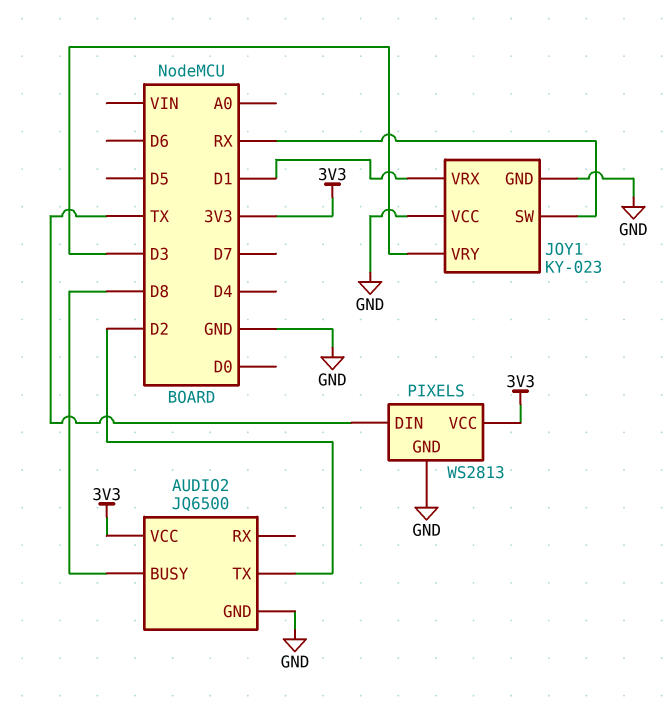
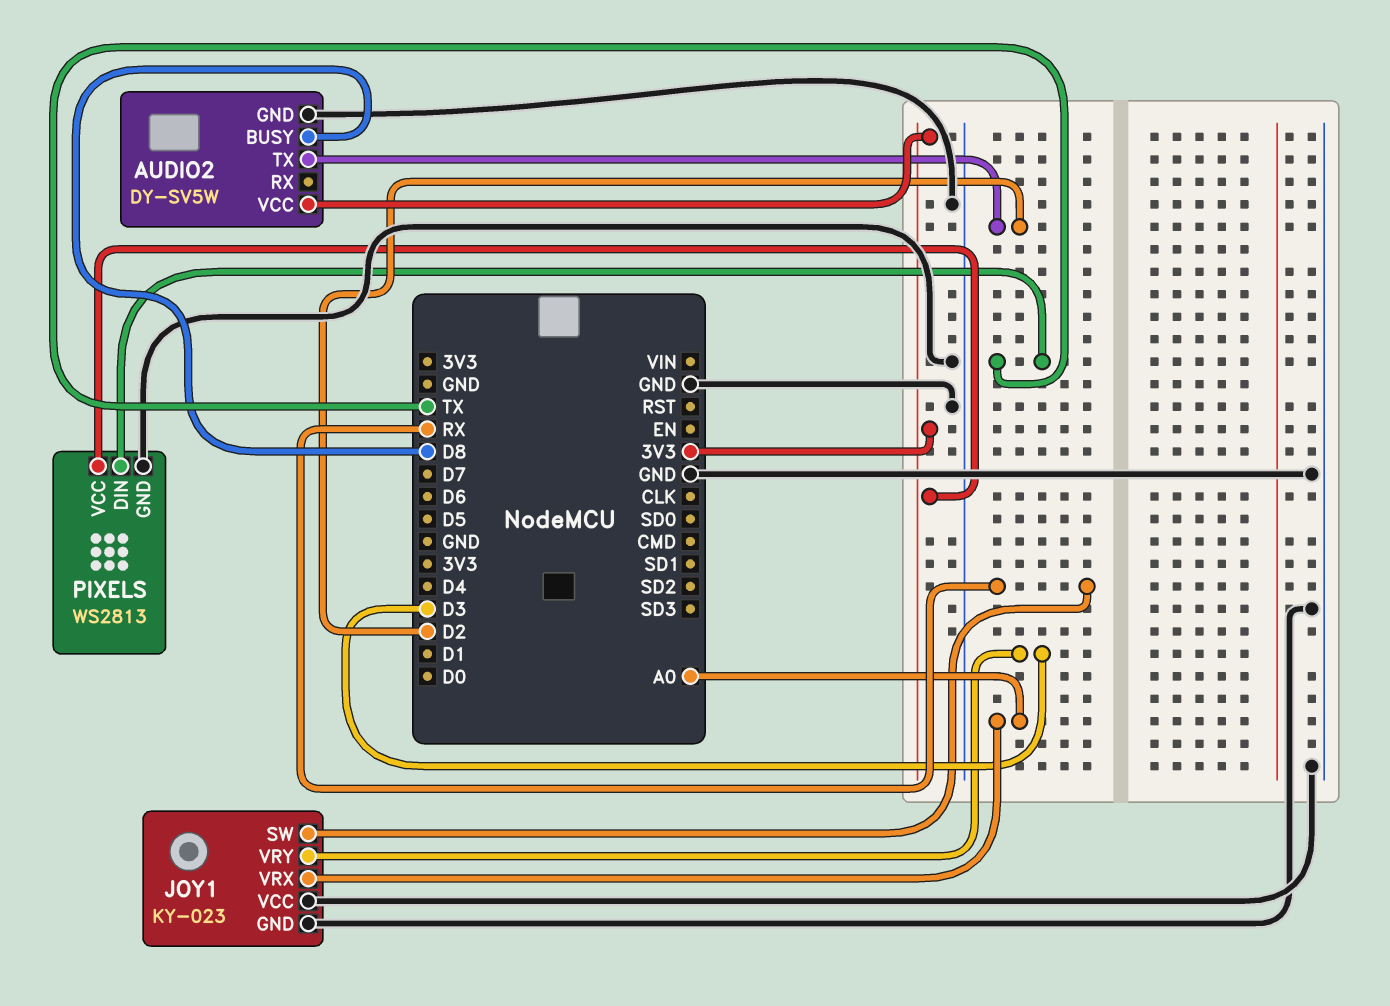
AUDIO2: JQ6500 -> DY-SV5W
JOY1 pin VRX: D1 -> A0

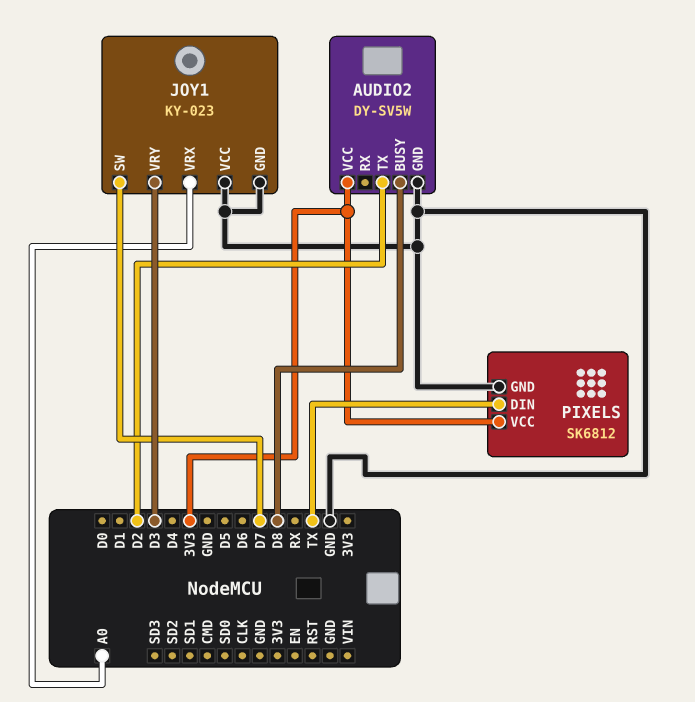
JOY1 pin SW: RX -> D7
PIXELS: WS2813 -> SK6812

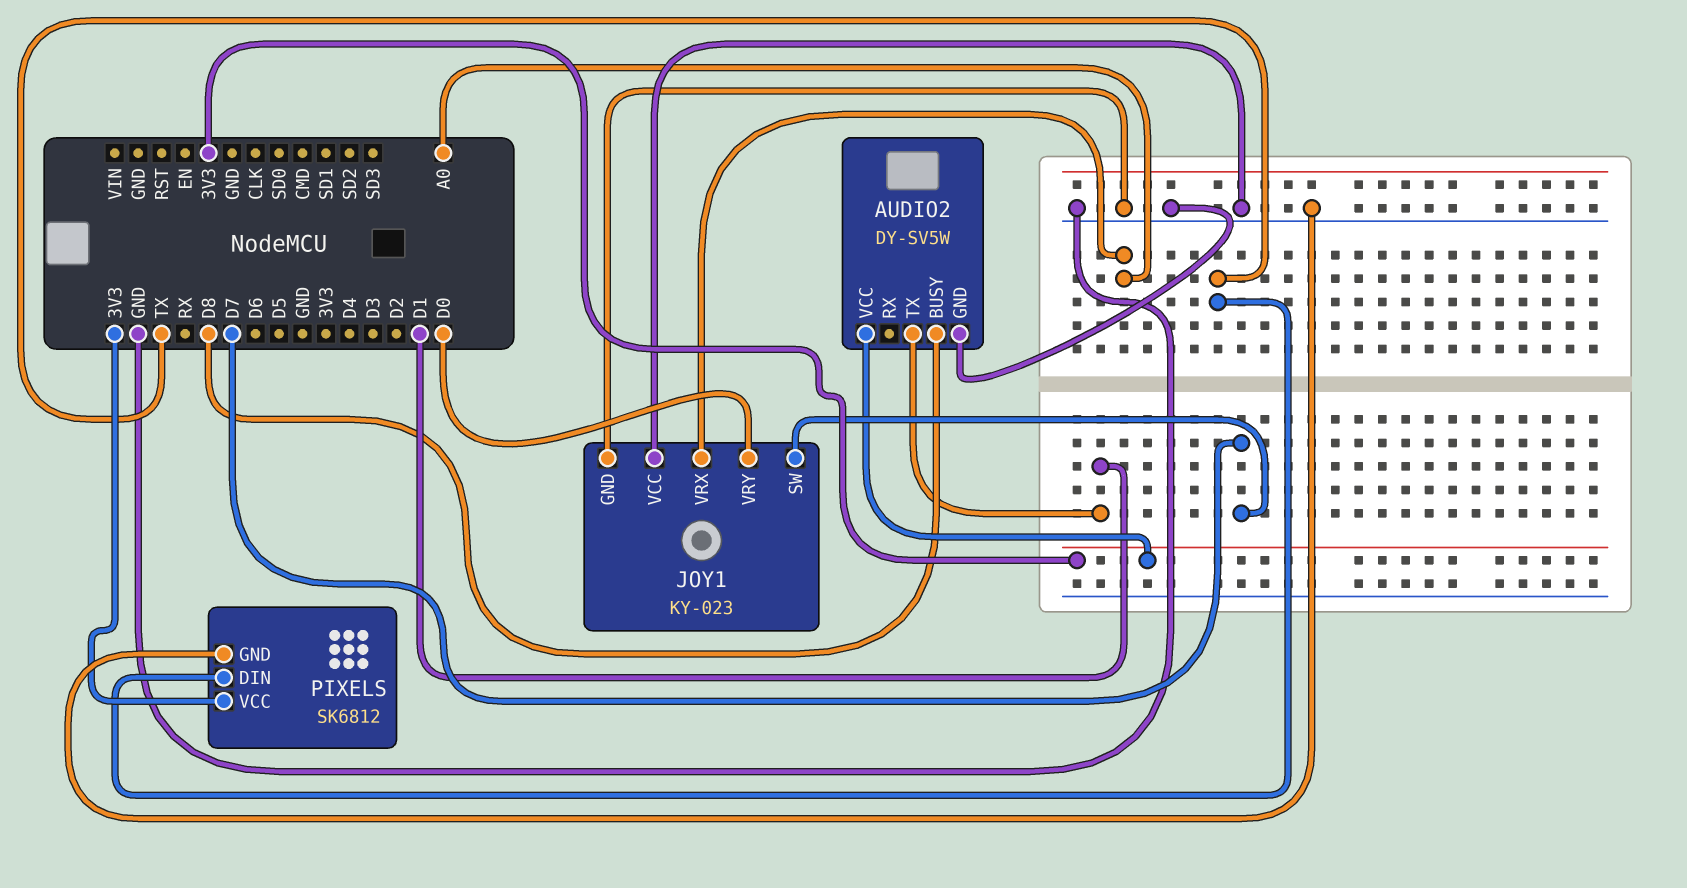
AUDIO2 pin TX: D2 -> D1
JOY1 pin VRY: D3 -> D0

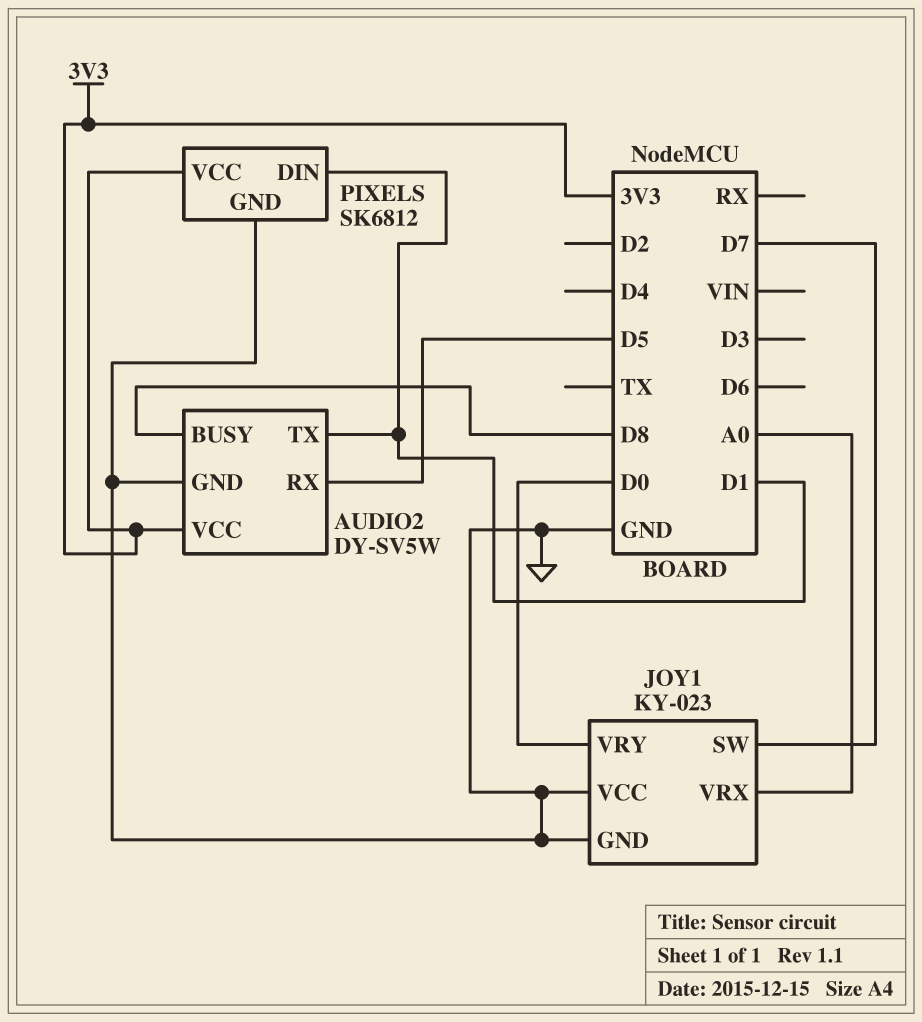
AUDIO2 pin RX: none -> D5
PIXELS pin DIN: TX -> D1

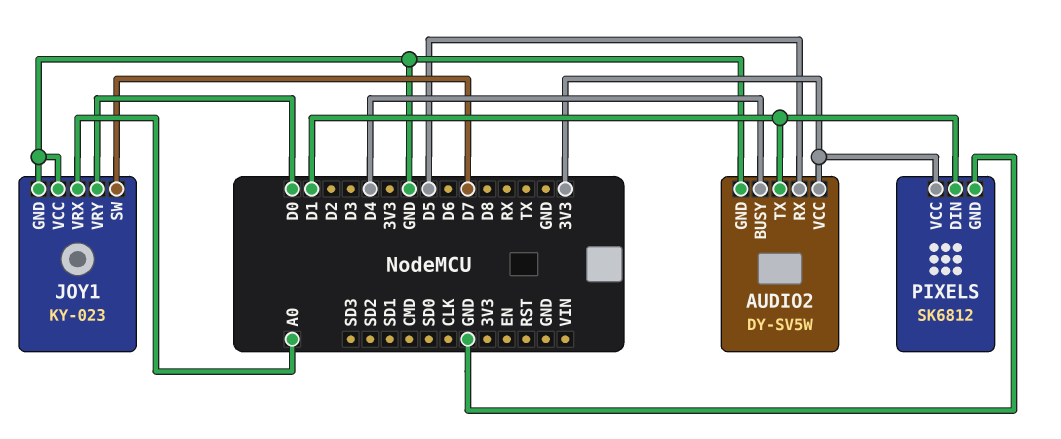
AUDIO2 pin BUSY: D8 -> D4

